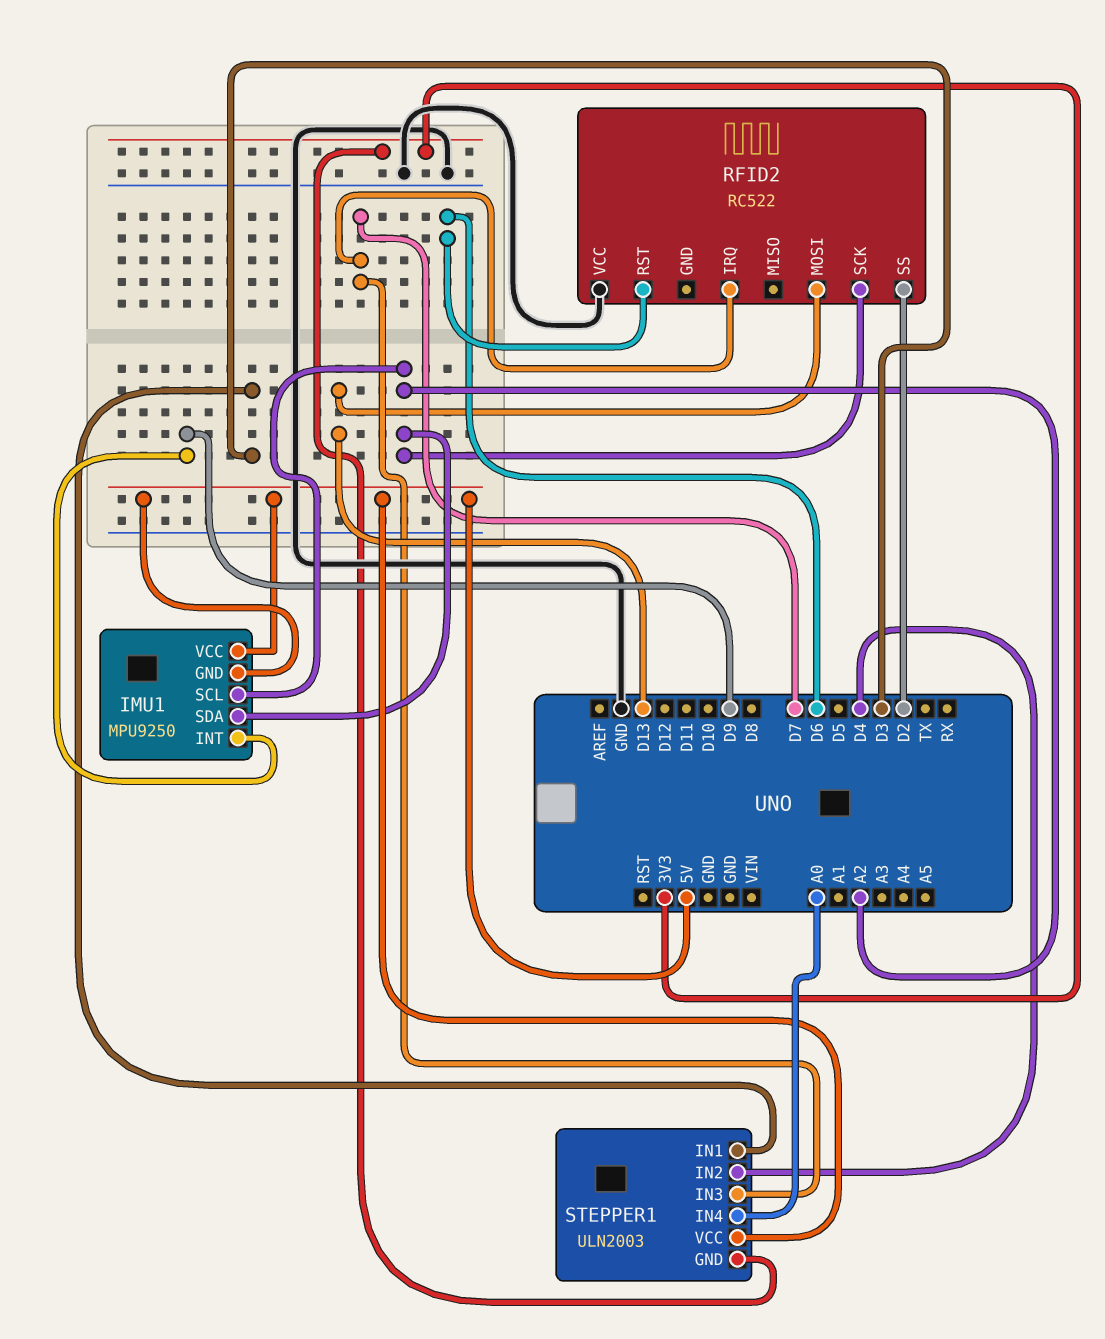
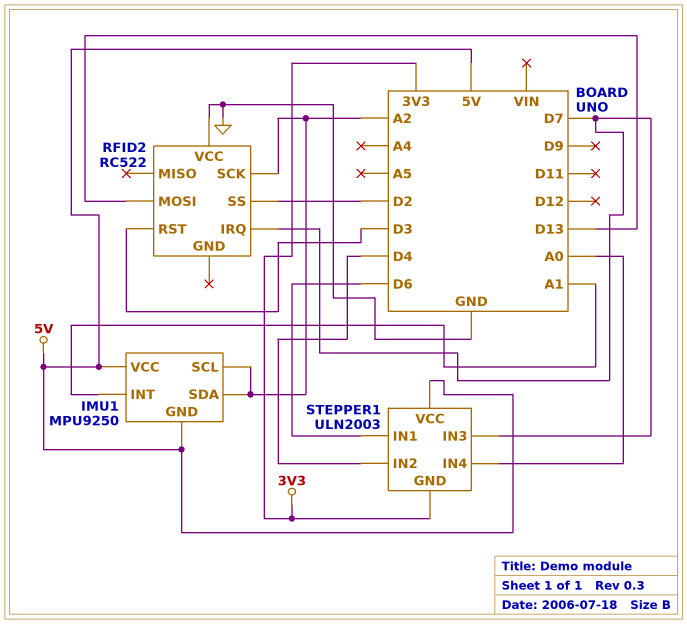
IMU1 pin INT: D9 -> A1
RFID2 pin RST: D6 -> D3
STEPPER1 pin IN1: D3 -> D6

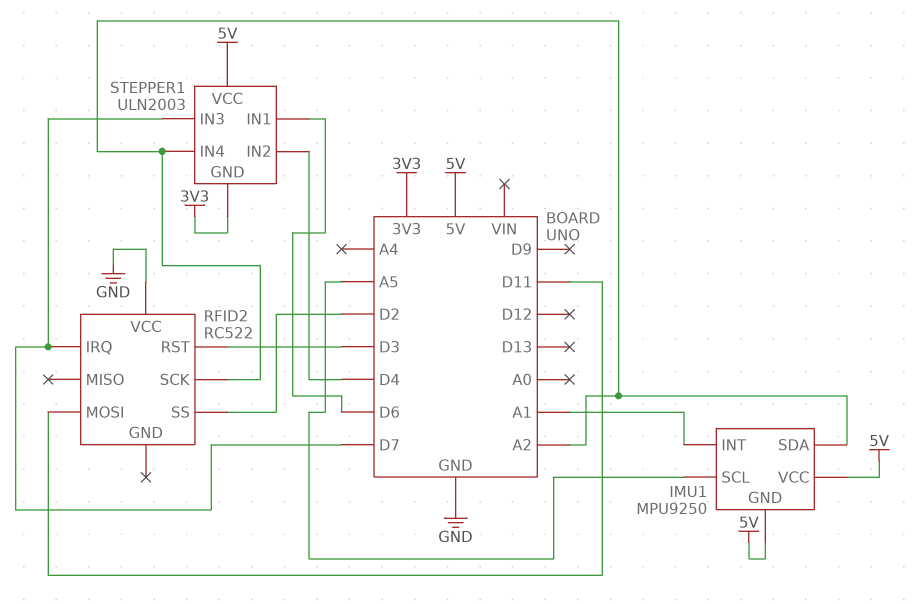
IMU1 pin SCL: A2 -> A5
RFID2 pin MOSI: D13 -> D11
STEPPER1 pin IN4: A0 -> A2

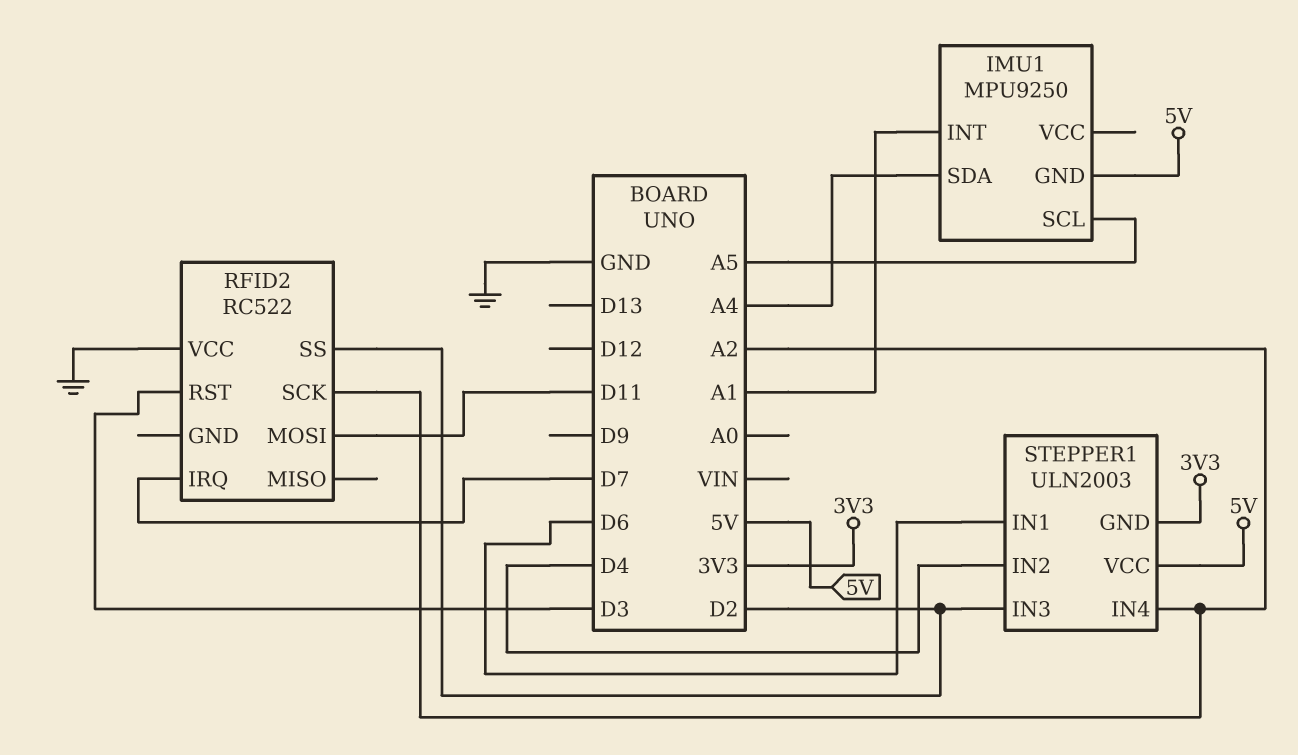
IMU1 pin SDA: A2 -> A4
IMU1 pin VCC: 5V -> none
STEPPER1 pin IN3: D7 -> D2

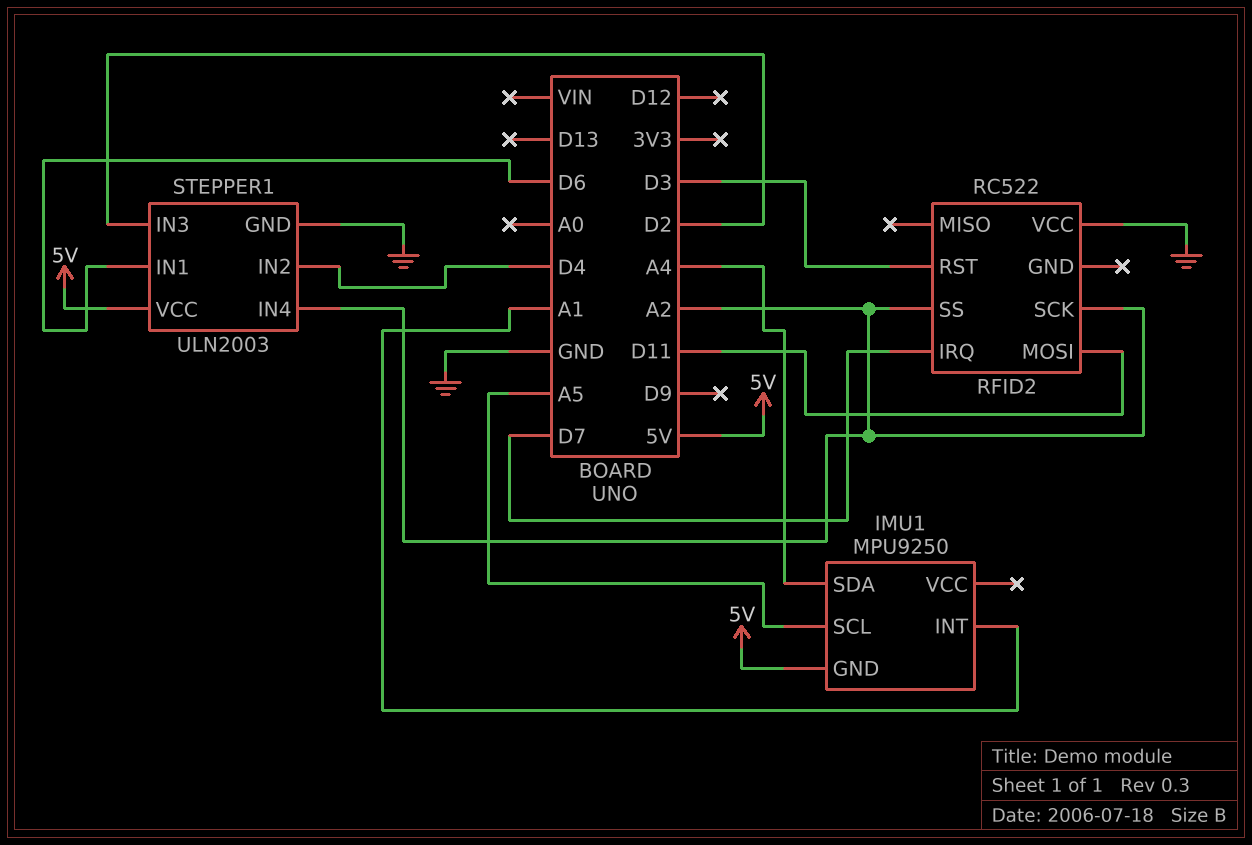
RFID2 pin SS: D2 -> A2
STEPPER1 pin GND: 3V3 -> GND

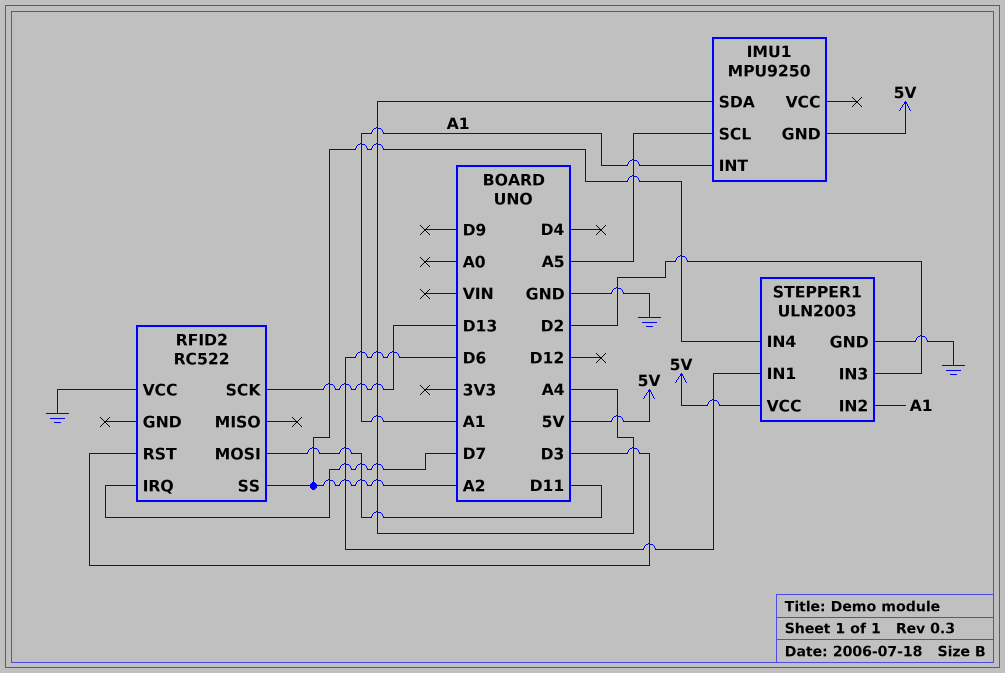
RFID2 pin SCK: A2 -> D13
STEPPER1 pin IN2: D4 -> A1

